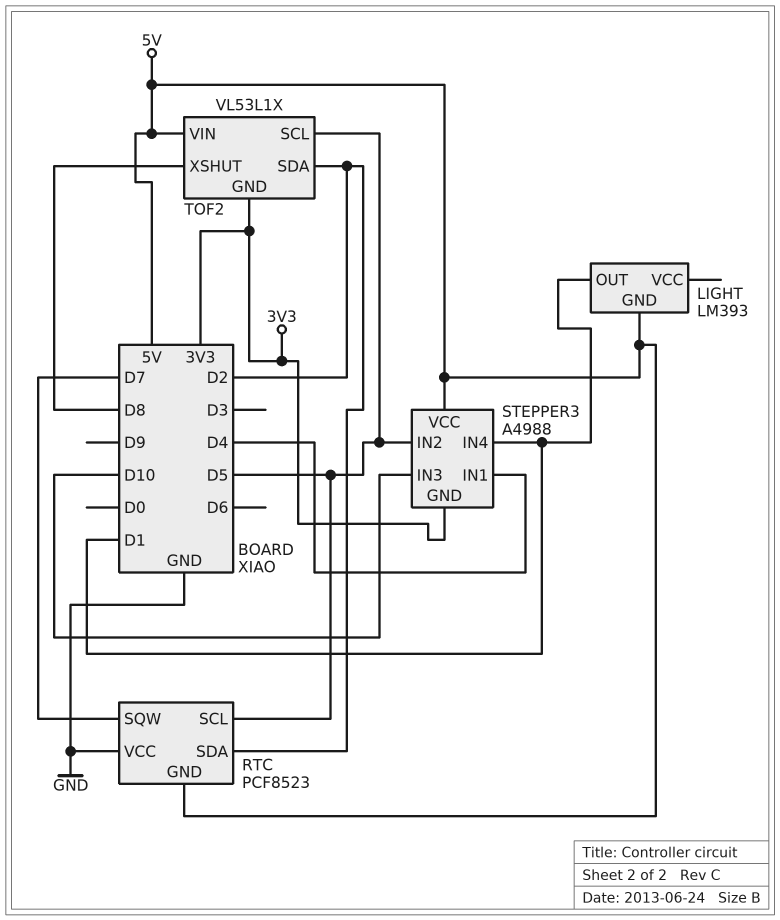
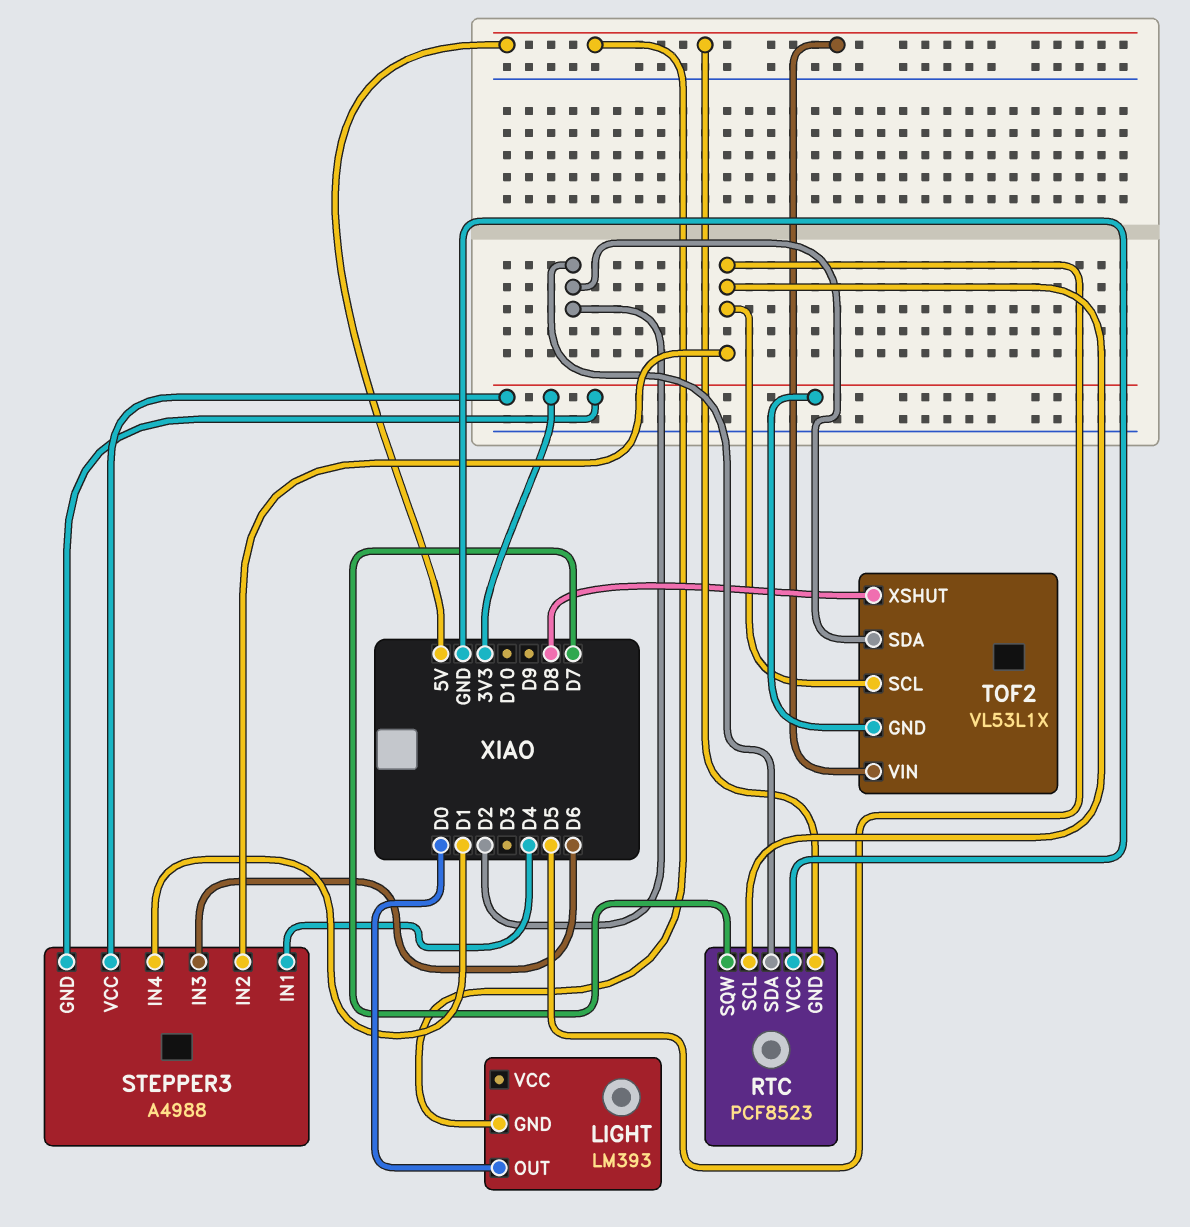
LIGHT pin OUT: D1 -> D0
STEPPER3 pin IN3: D10 -> D6
STEPPER3 pin VCC: 5V -> 3V3

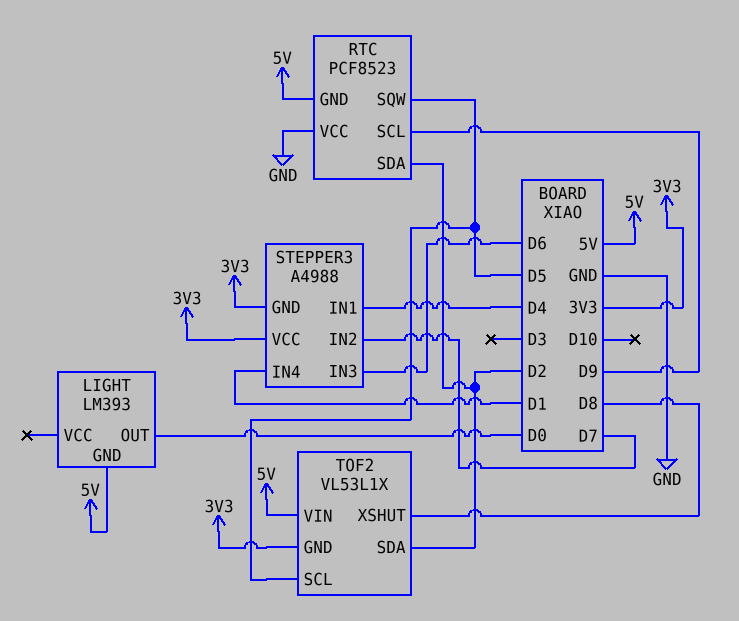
RTC pin SCL: D5 -> D9
RTC pin SQW: D7 -> D5
STEPPER3 pin IN2: D5 -> D7

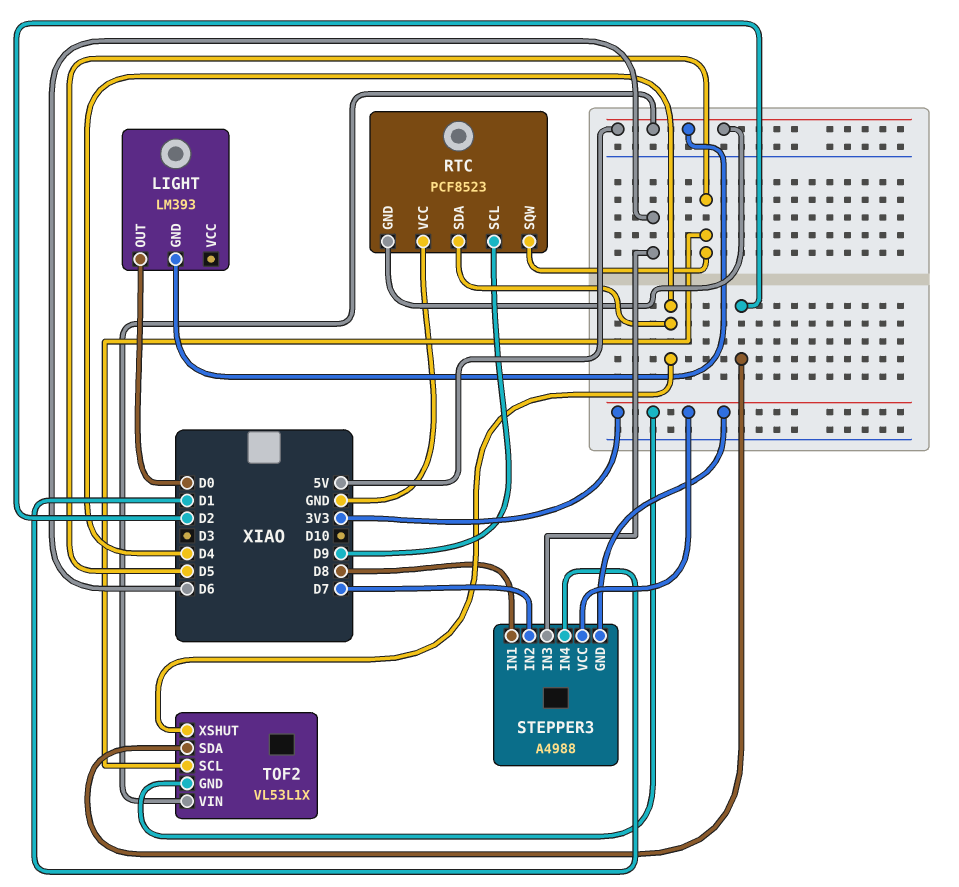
RTC pin SDA: D2 -> D4
STEPPER3 pin IN1: D4 -> D8
TOF2 pin XSHUT: D8 -> D4

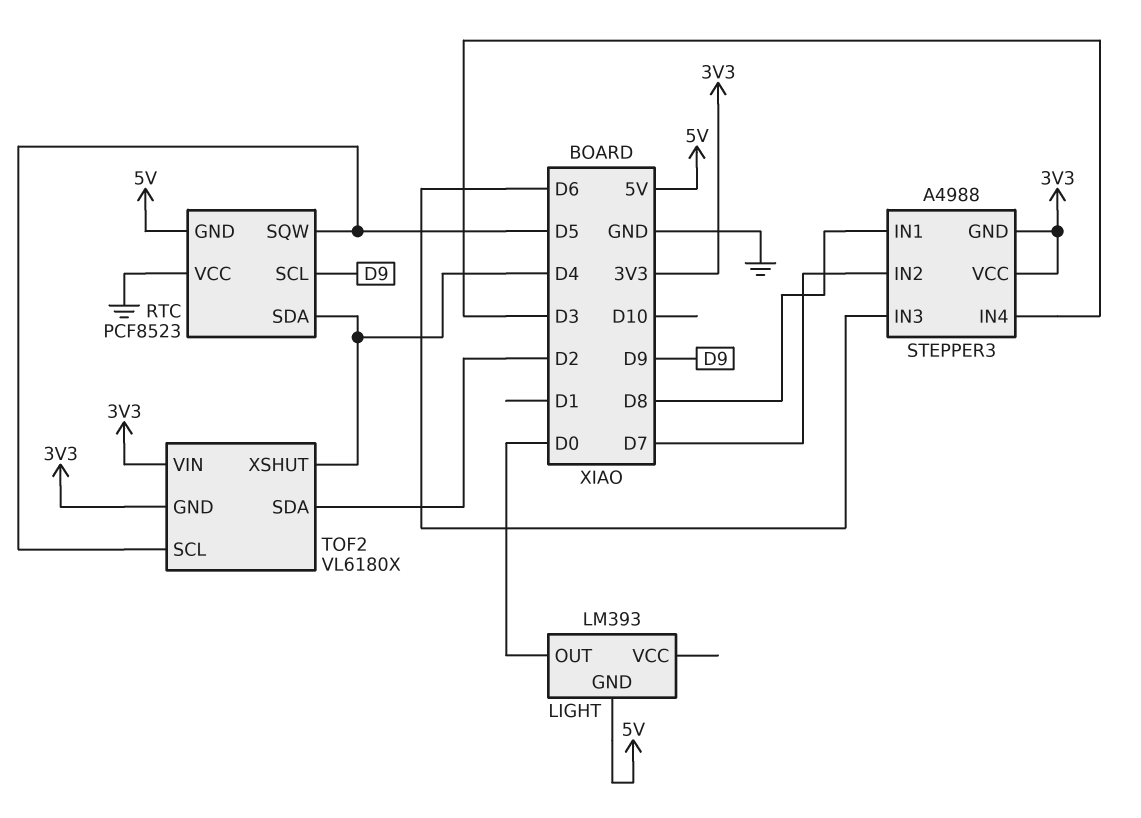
STEPPER3 pin IN4: D1 -> D3
TOF2: VL53L1X -> VL6180X
TOF2 pin VIN: 5V -> 3V3

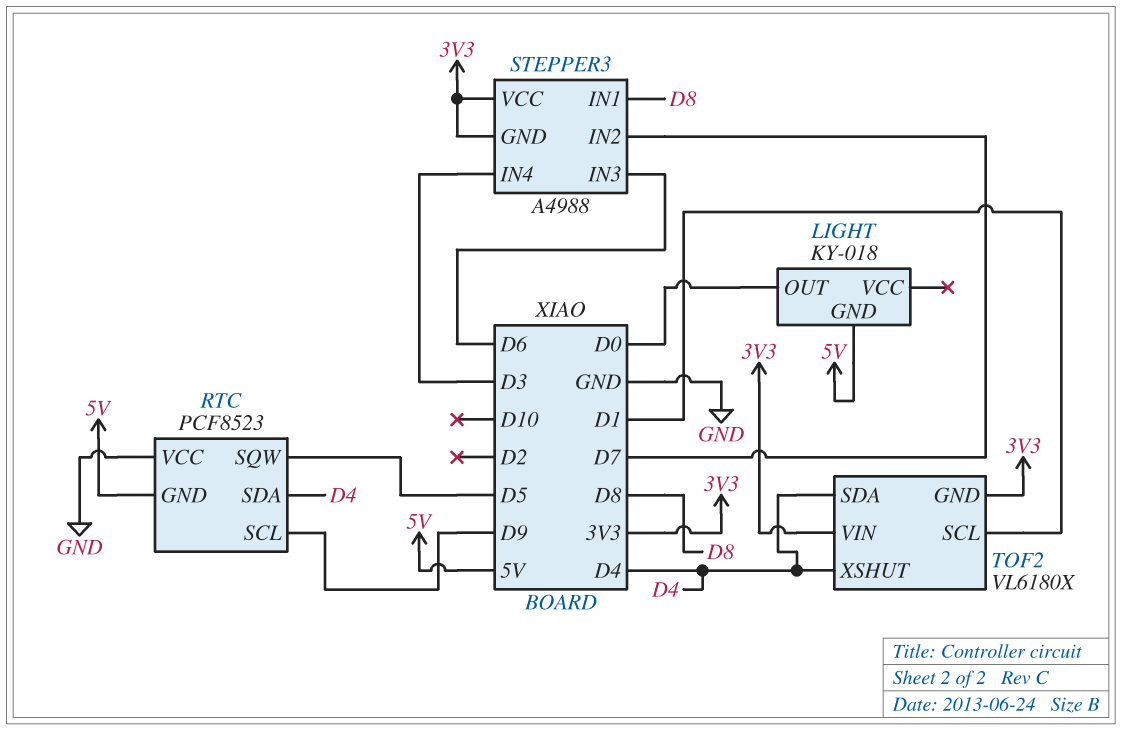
LIGHT: LM393 -> KY-018
TOF2 pin SCL: D5 -> D1
TOF2 pin SDA: D2 -> D4

